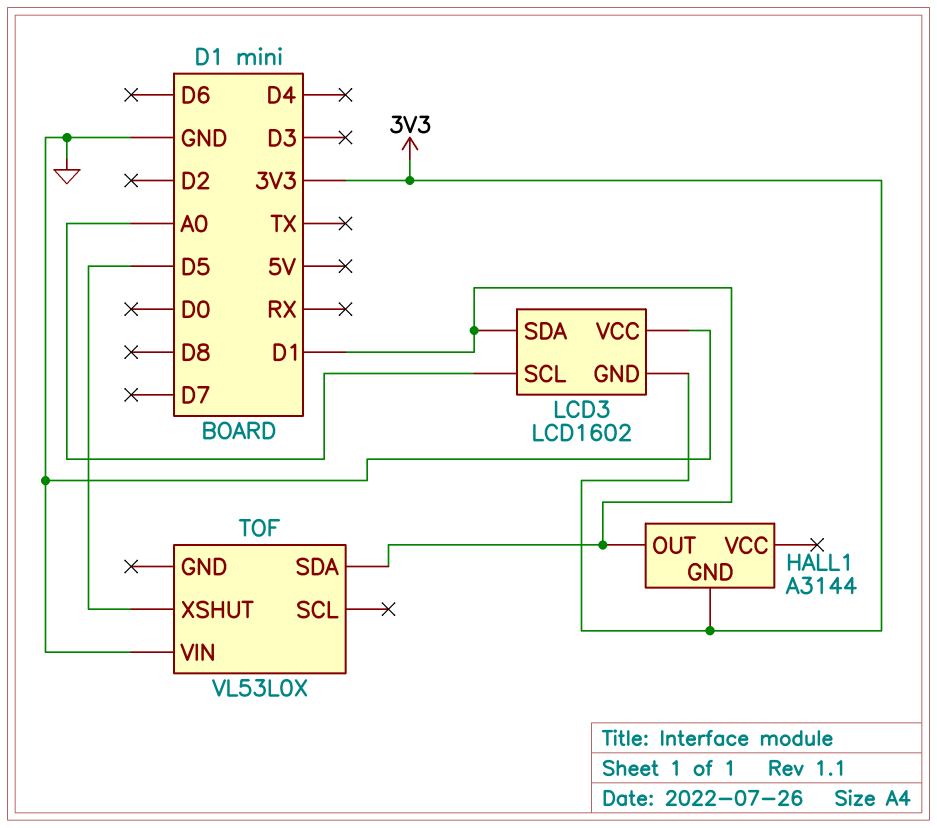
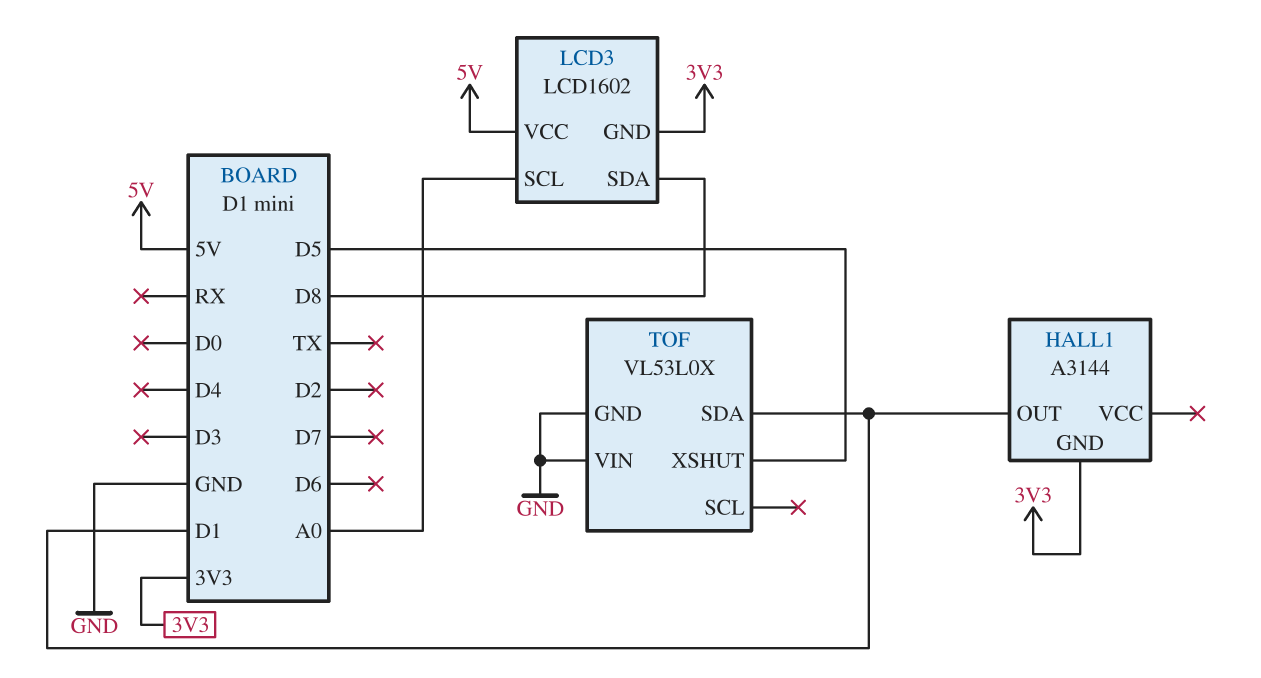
LCD3 pin SDA: D1 -> D8
LCD3 pin VCC: GND -> 5V
TOF pin GND: none -> GND

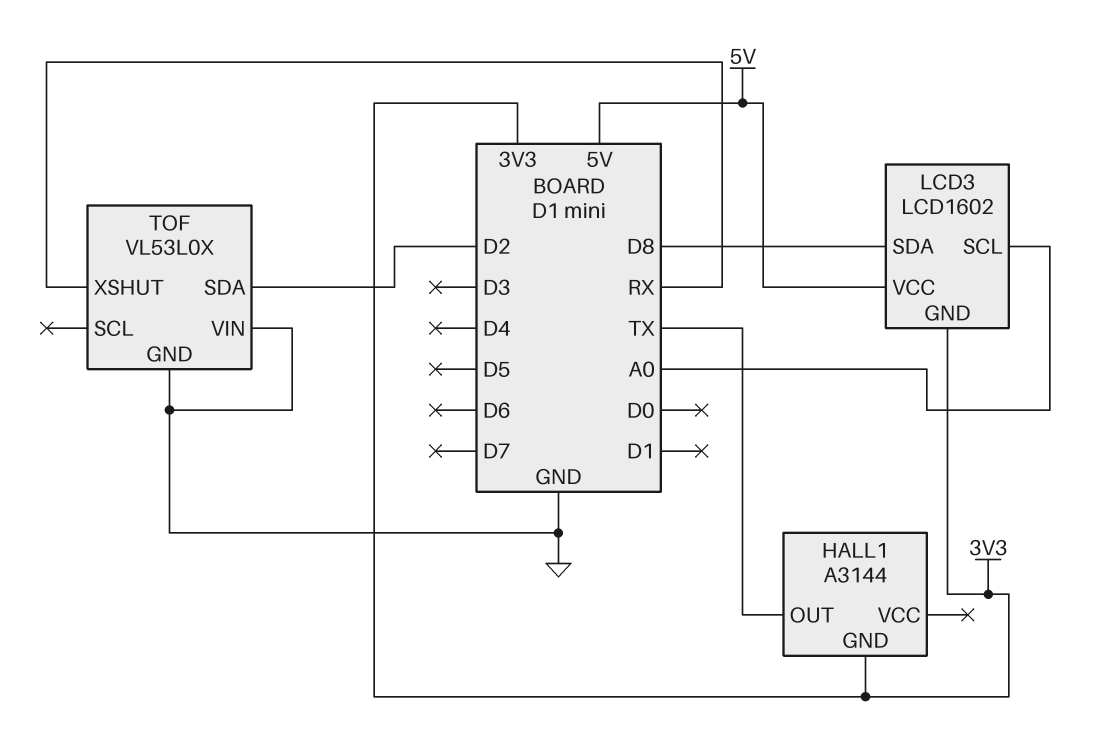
HALL1 pin OUT: D1 -> TX
TOF pin SDA: D1 -> D2
TOF pin XSHUT: D5 -> RX

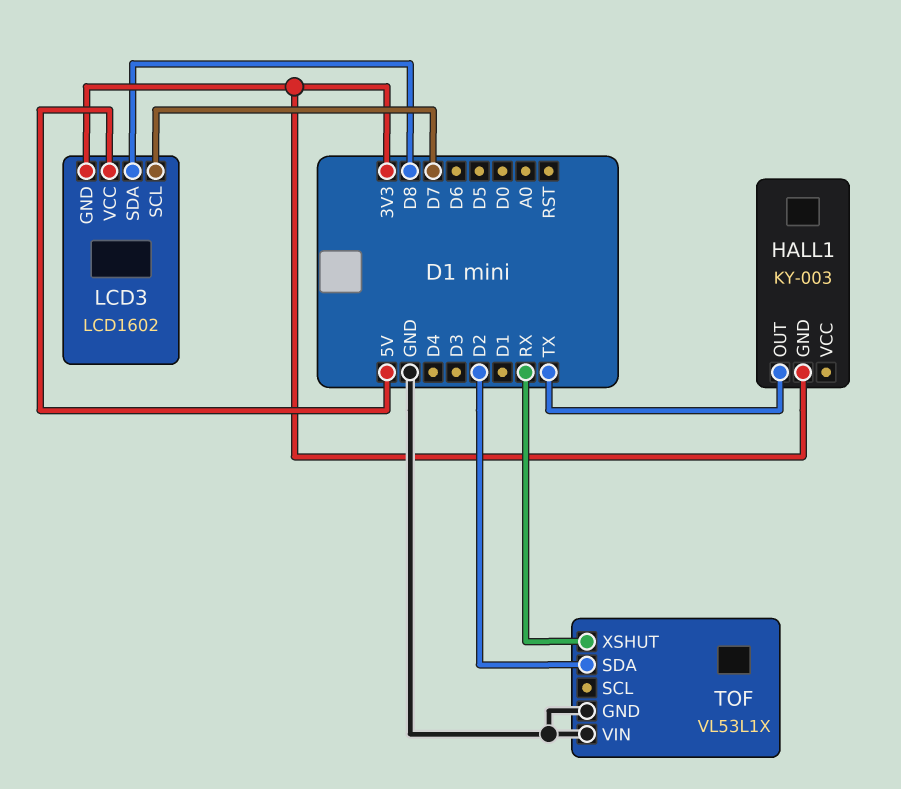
HALL1: A3144 -> KY-003
LCD3 pin SCL: A0 -> D7
TOF: VL53L0X -> VL53L1X

